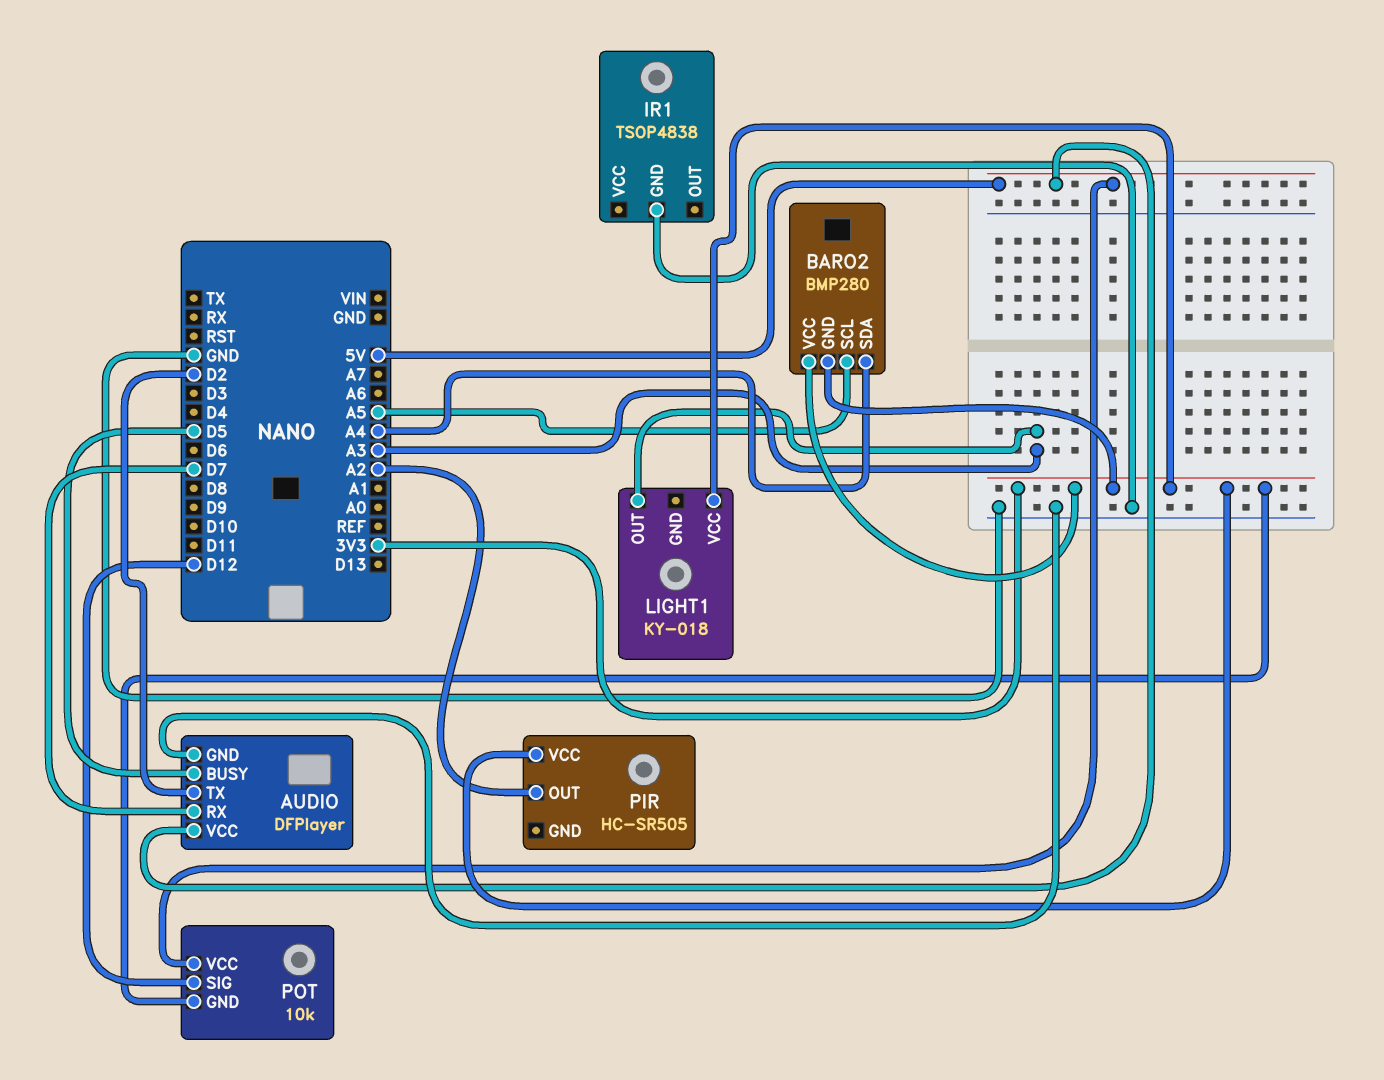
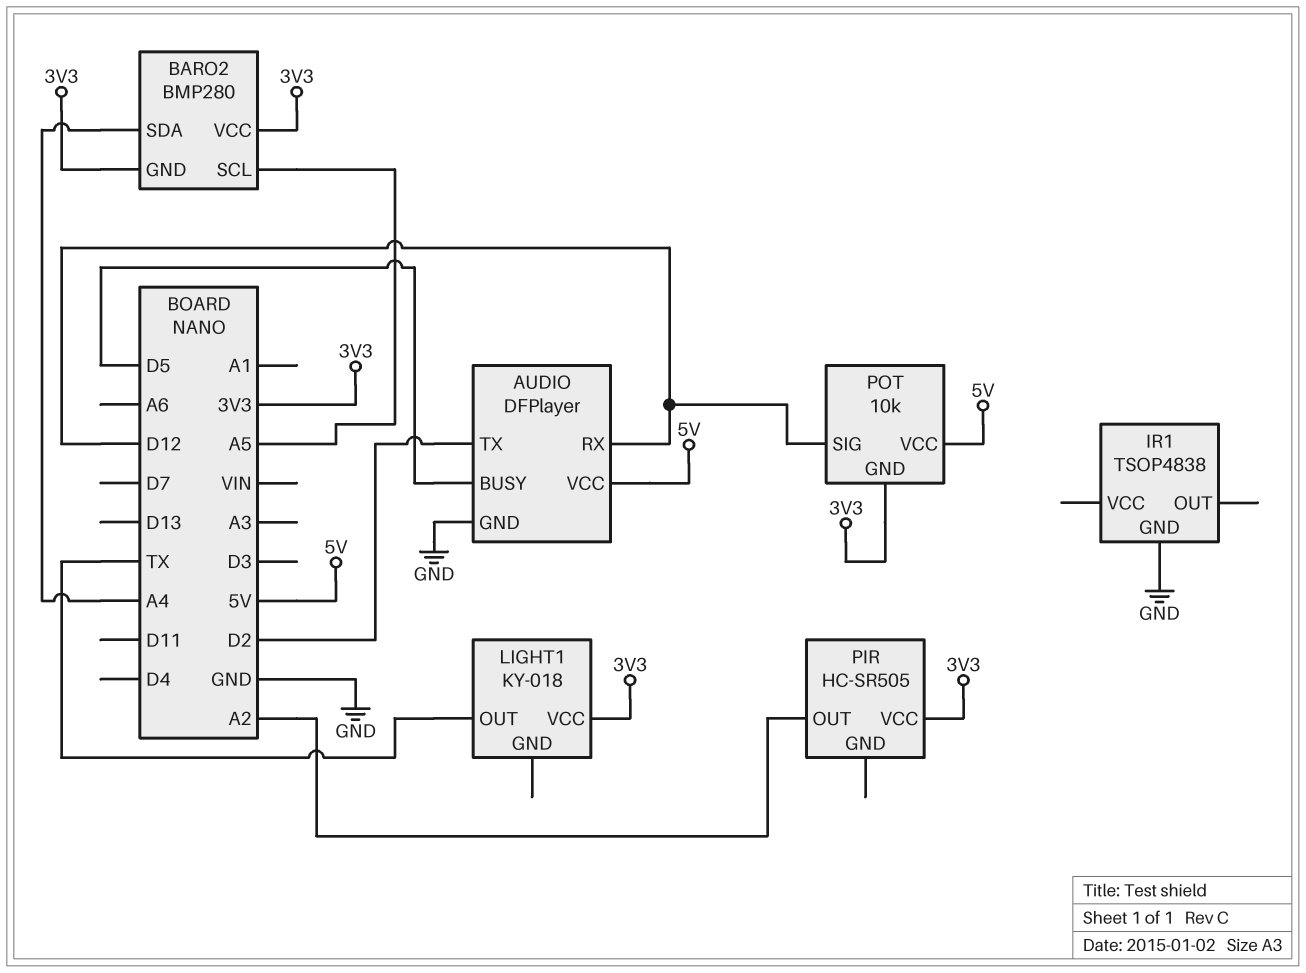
AUDIO pin RX: D7 -> D12
LIGHT1 pin OUT: A3 -> TX

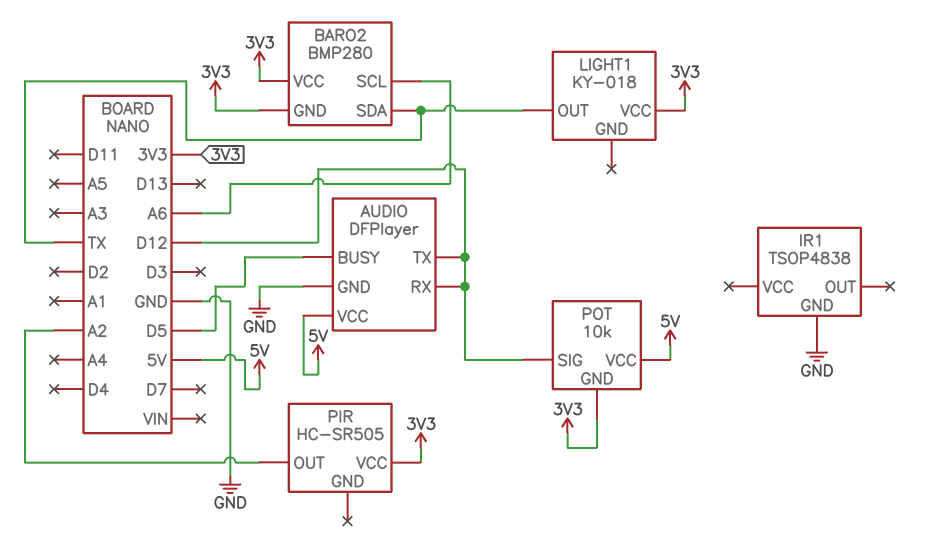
AUDIO pin TX: D2 -> D12
BARO2 pin SCL: A5 -> A6
BARO2 pin SDA: A4 -> TX

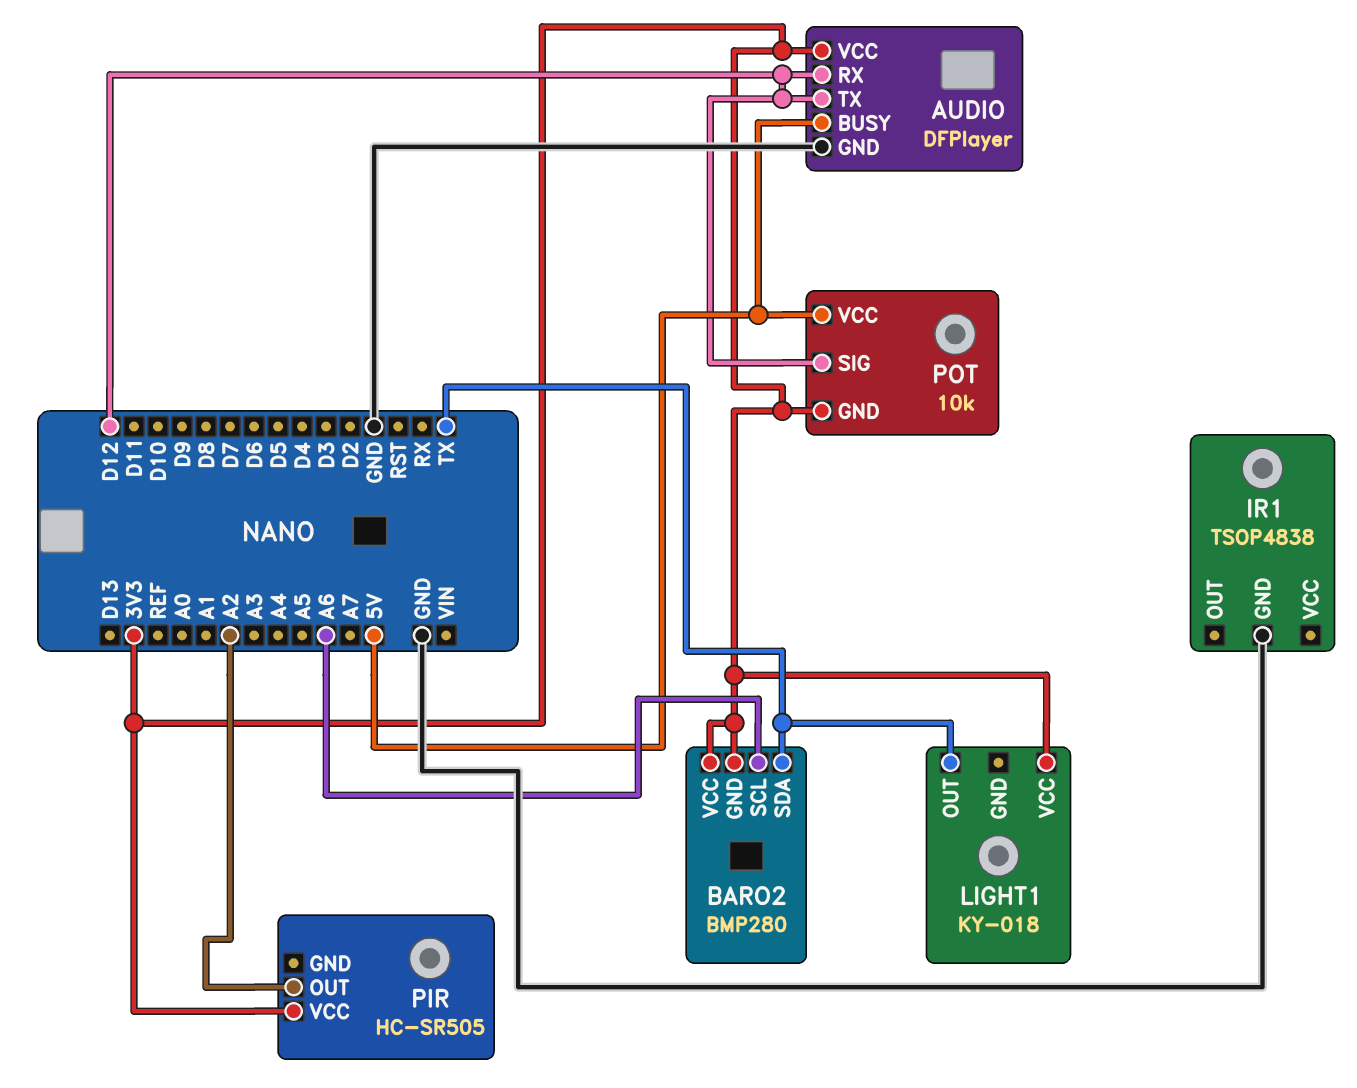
AUDIO pin BUSY: D5 -> 5V
AUDIO pin VCC: 5V -> 3V3

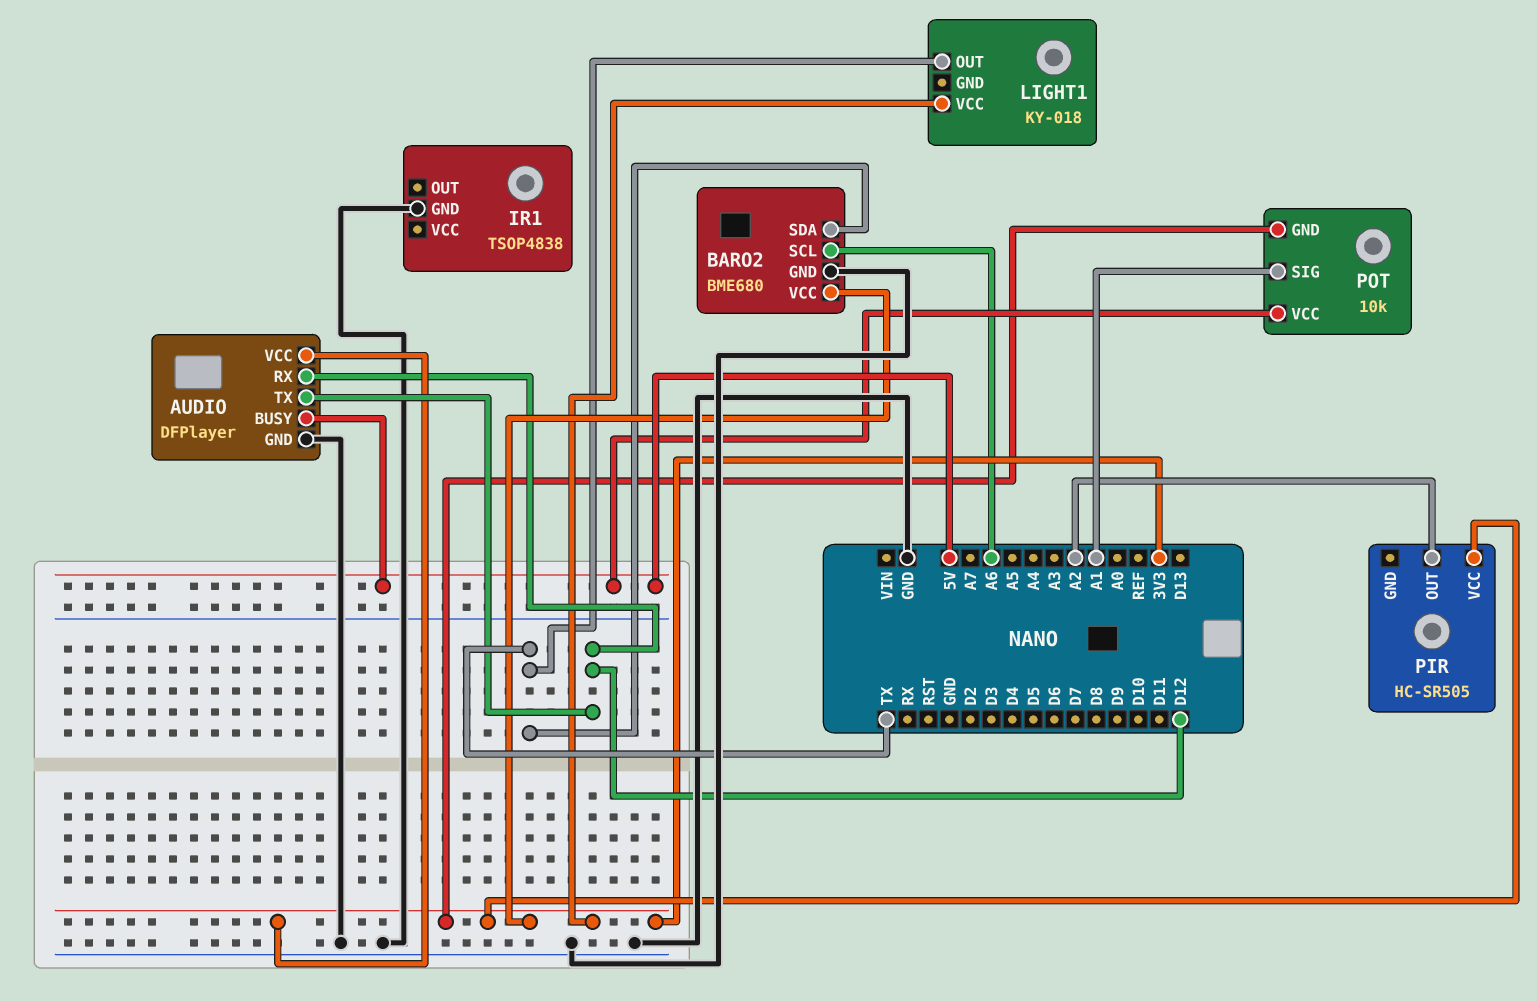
BARO2: BMP280 -> BME680
BARO2 pin GND: 3V3 -> GND
POT pin SIG: D12 -> A1

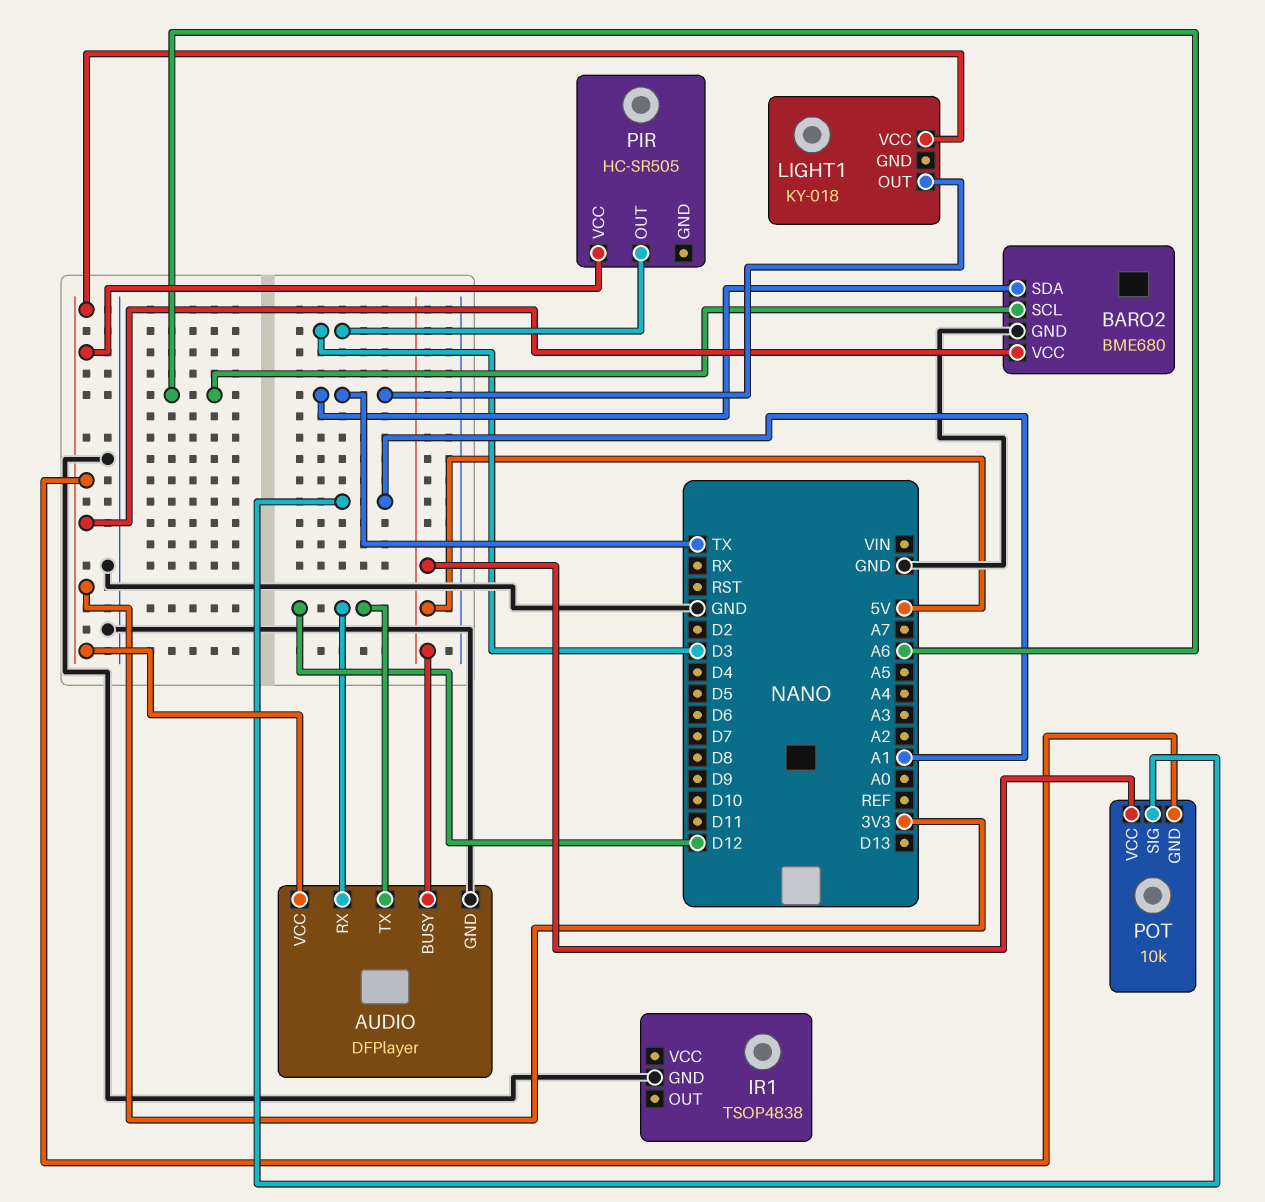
PIR pin OUT: A2 -> D3

